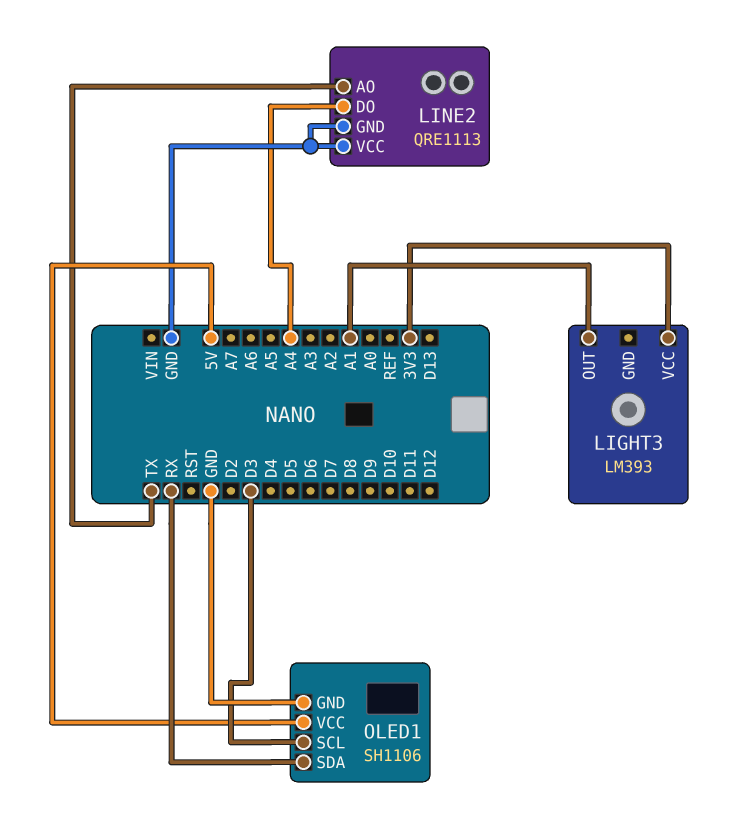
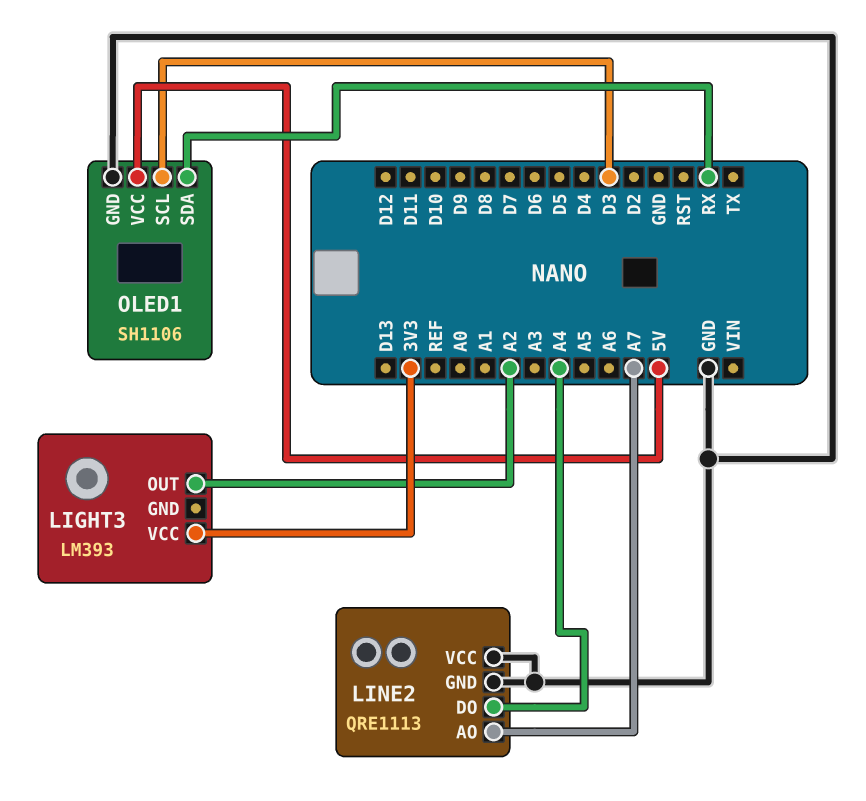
LIGHT3 pin OUT: A1 -> A2
LINE2 pin AO: TX -> A7

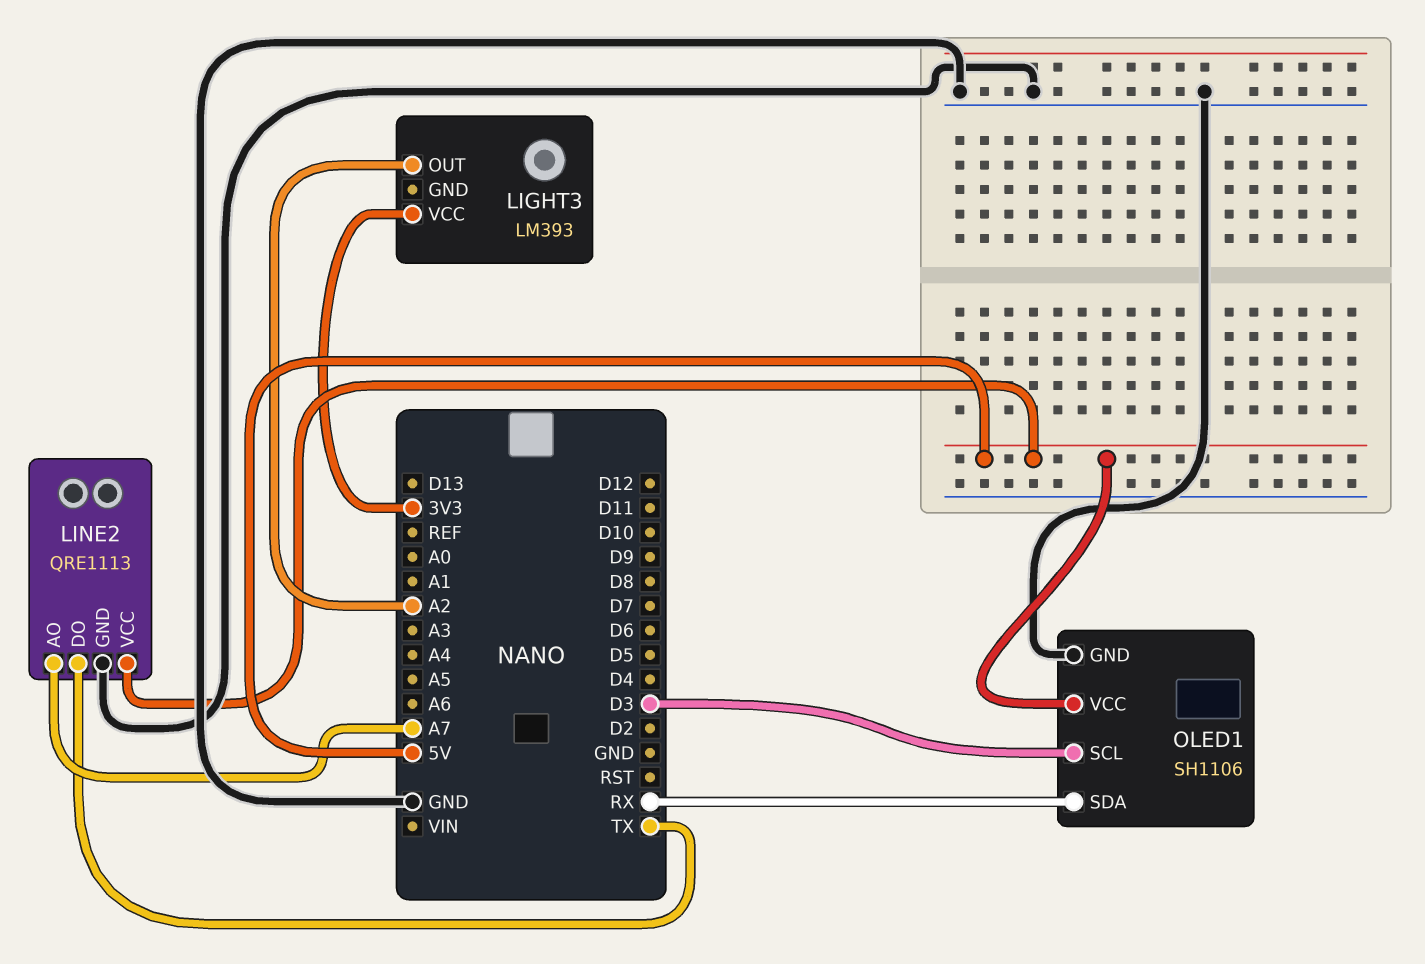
LINE2 pin DO: A4 -> TX
LINE2 pin VCC: GND -> 5V

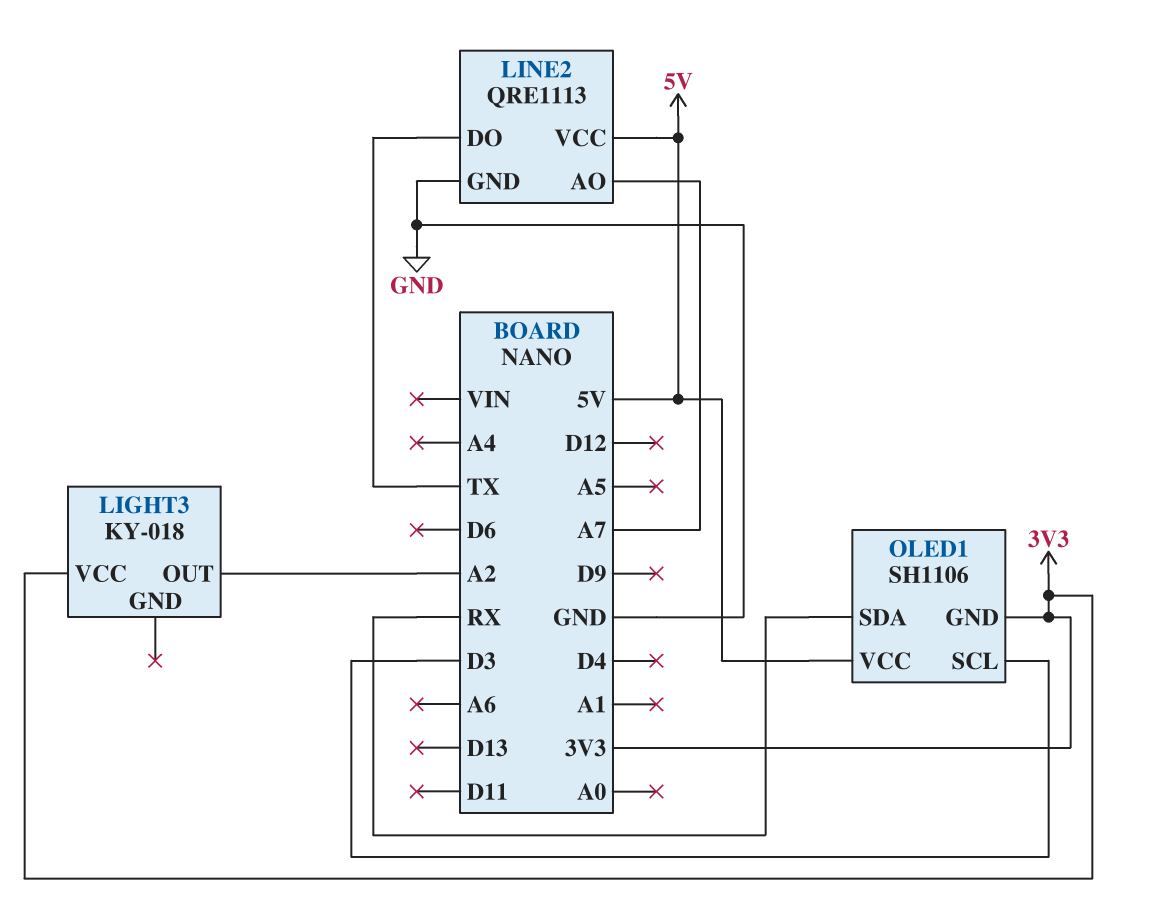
LIGHT3: LM393 -> KY-018
OLED1 pin GND: GND -> 3V3

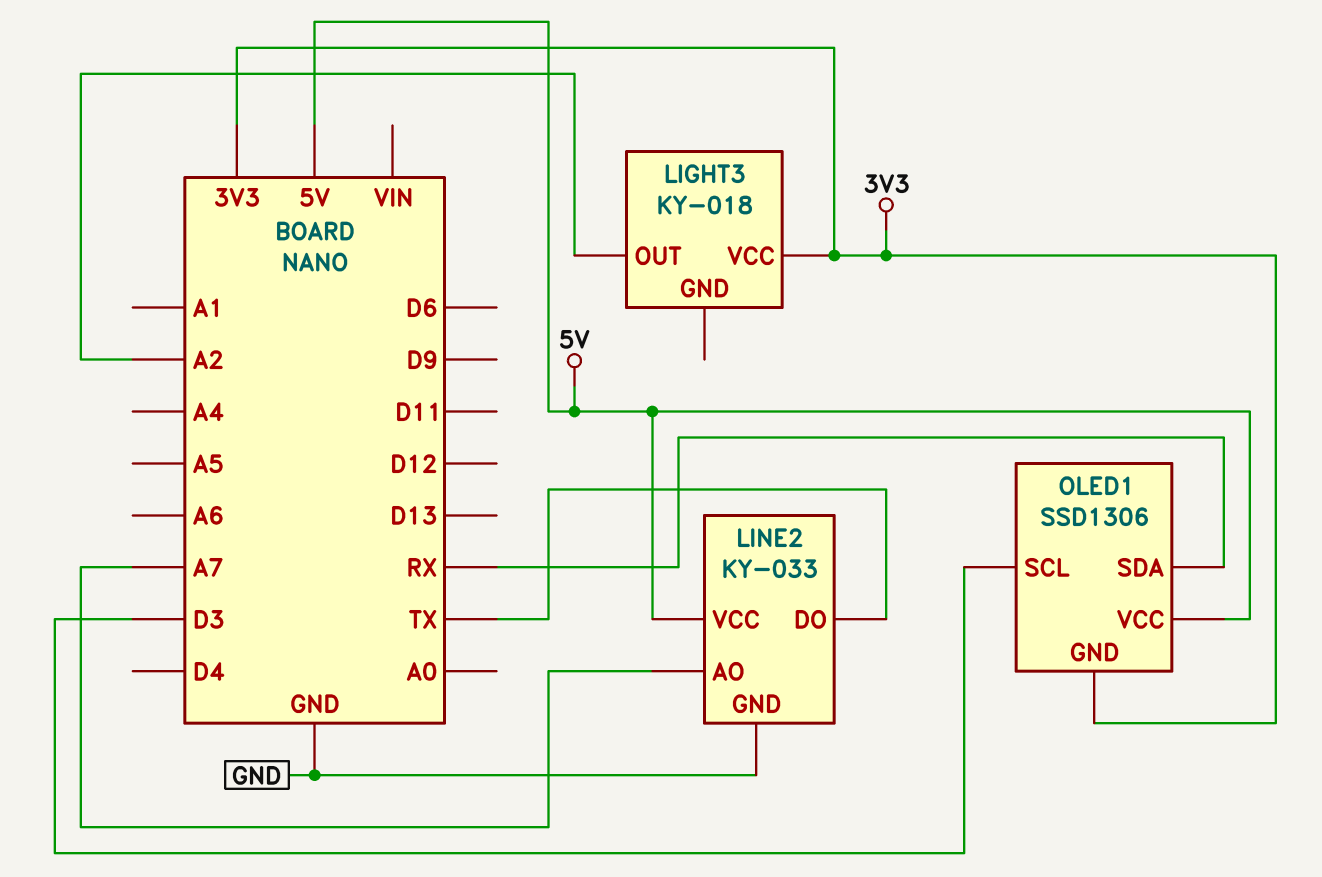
LINE2: QRE1113 -> KY-033
OLED1: SH1106 -> SSD1306

